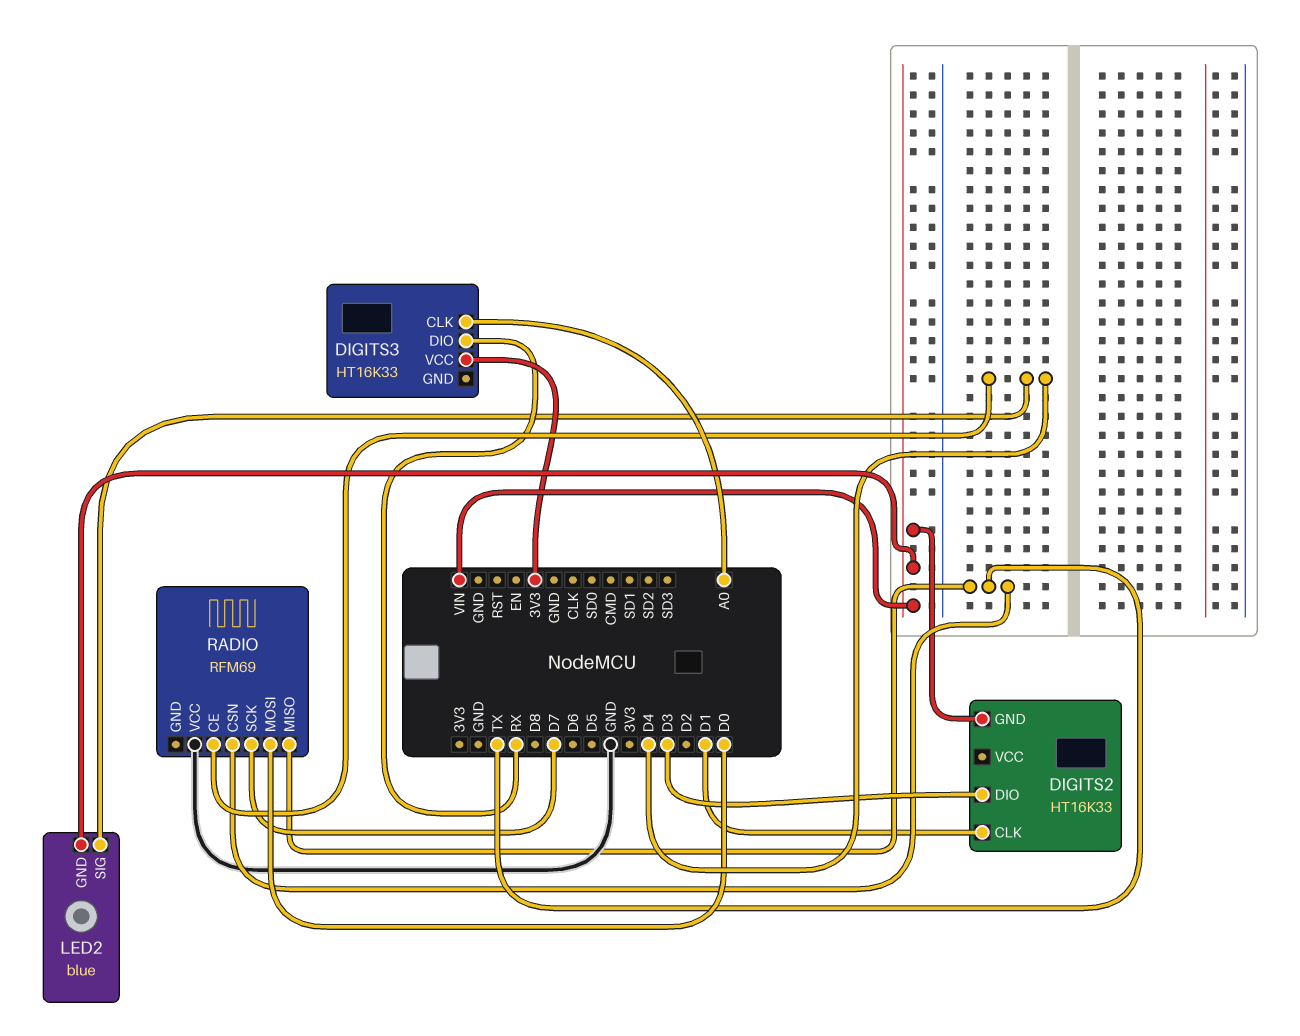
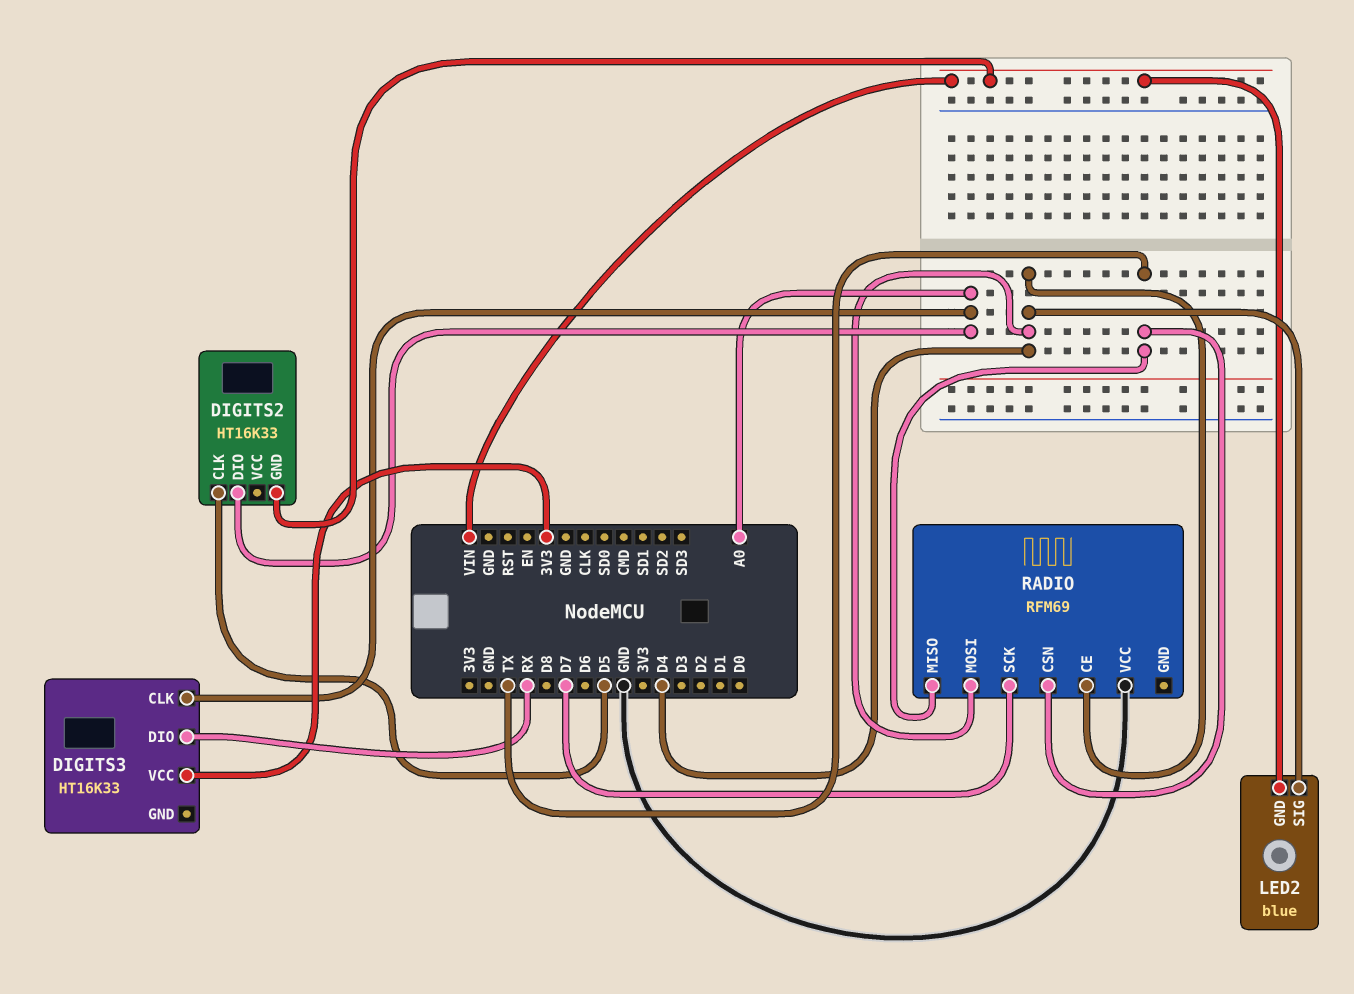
DIGITS2 pin CLK: D1 -> D5
DIGITS2 pin DIO: D3 -> A0
RADIO pin MOSI: D0 -> D4

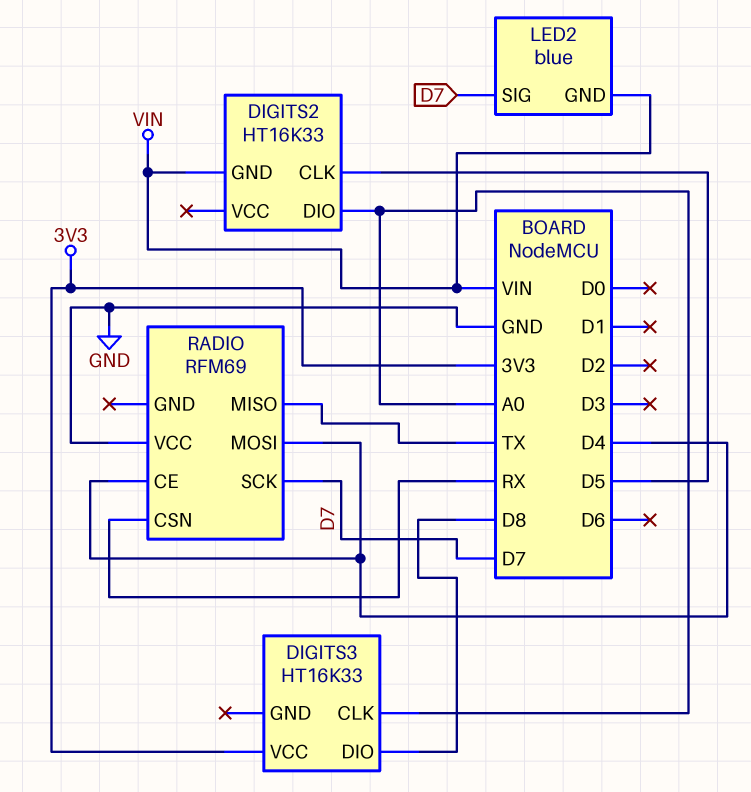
DIGITS3 pin DIO: RX -> D8
LED2 pin SIG: D4 -> D7
RADIO pin CSN: TX -> RX

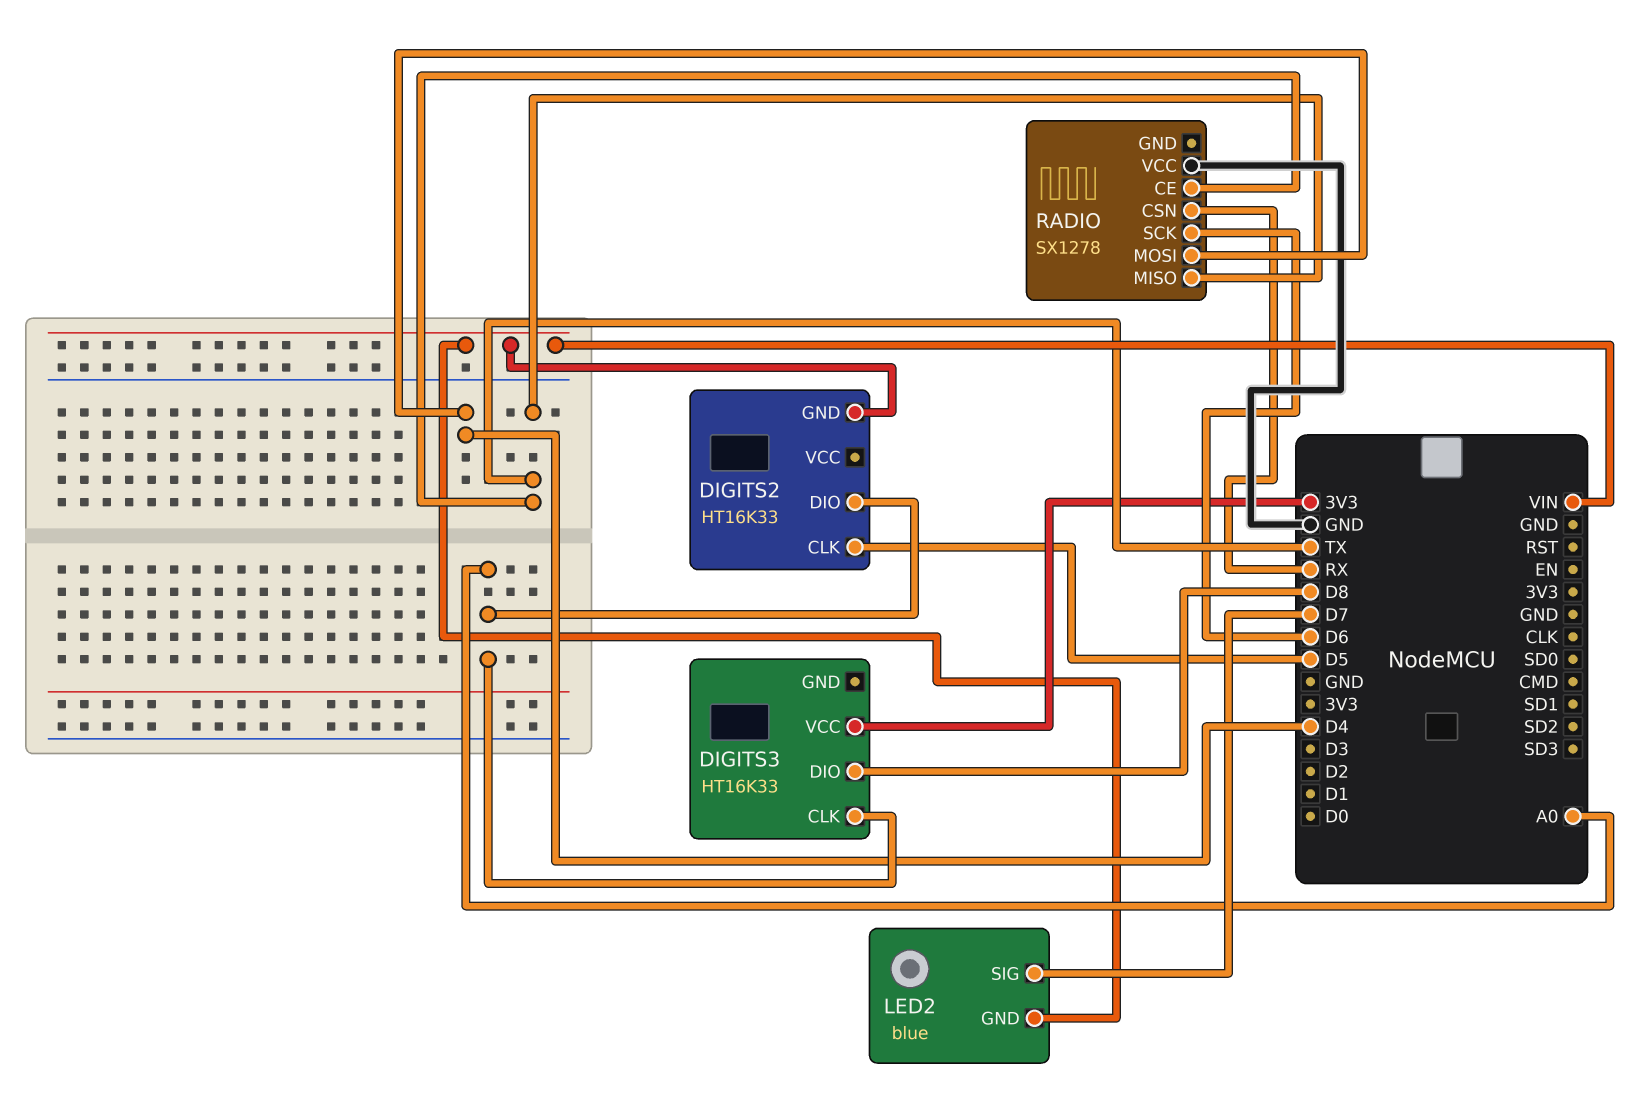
RADIO: RFM69 -> SX1278
RADIO pin CE: D4 -> TX
RADIO pin SCK: D7 -> D6

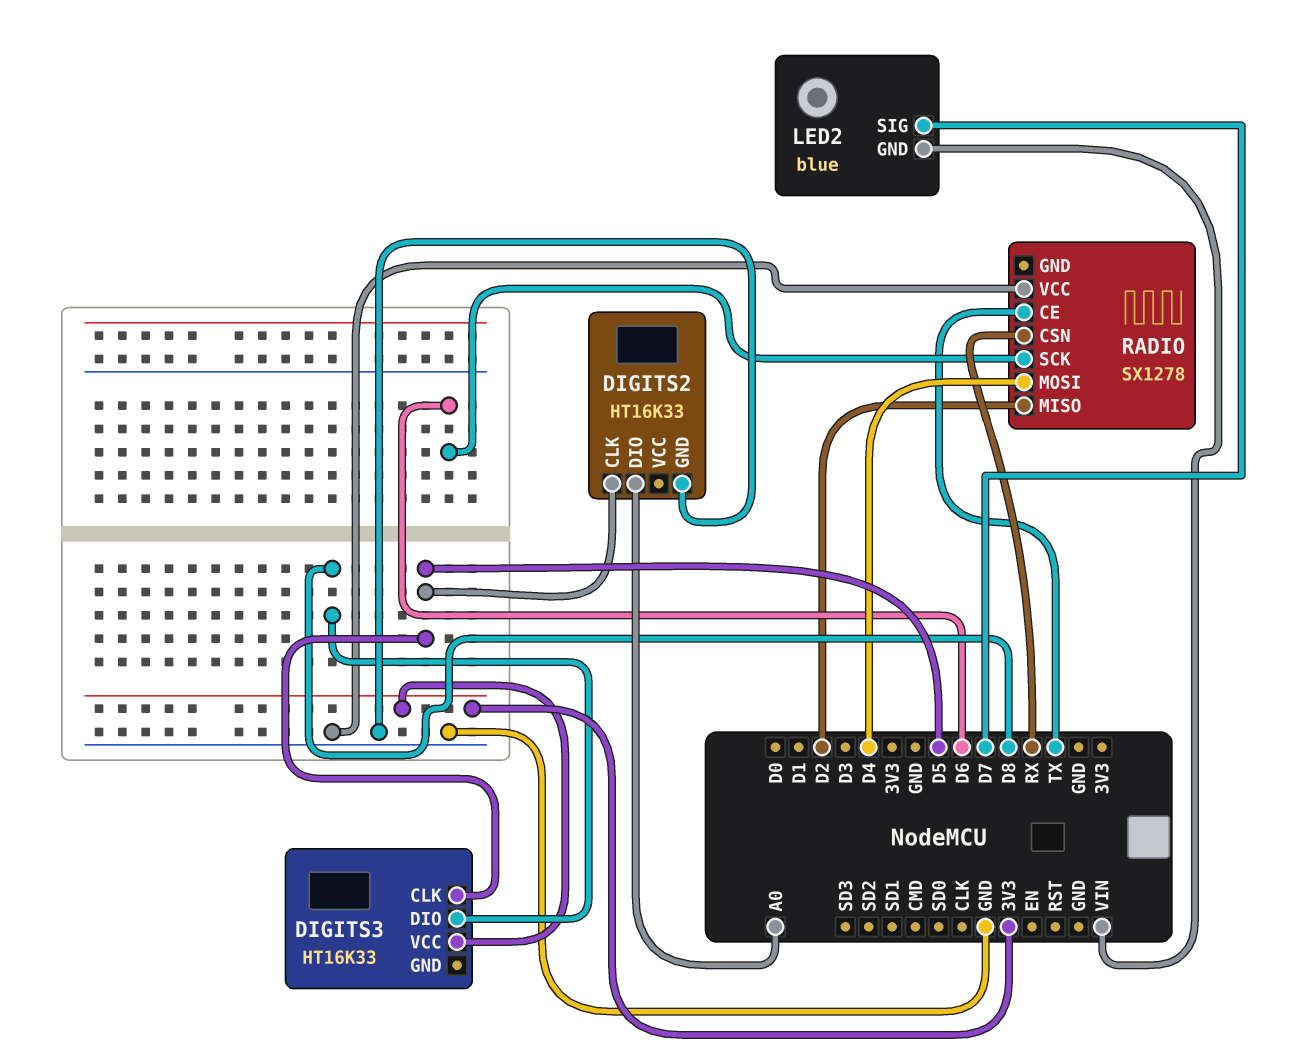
DIGITS2 pin GND: VIN -> GND
DIGITS3 pin CLK: A0 -> D5
RADIO pin MISO: TX -> D2

